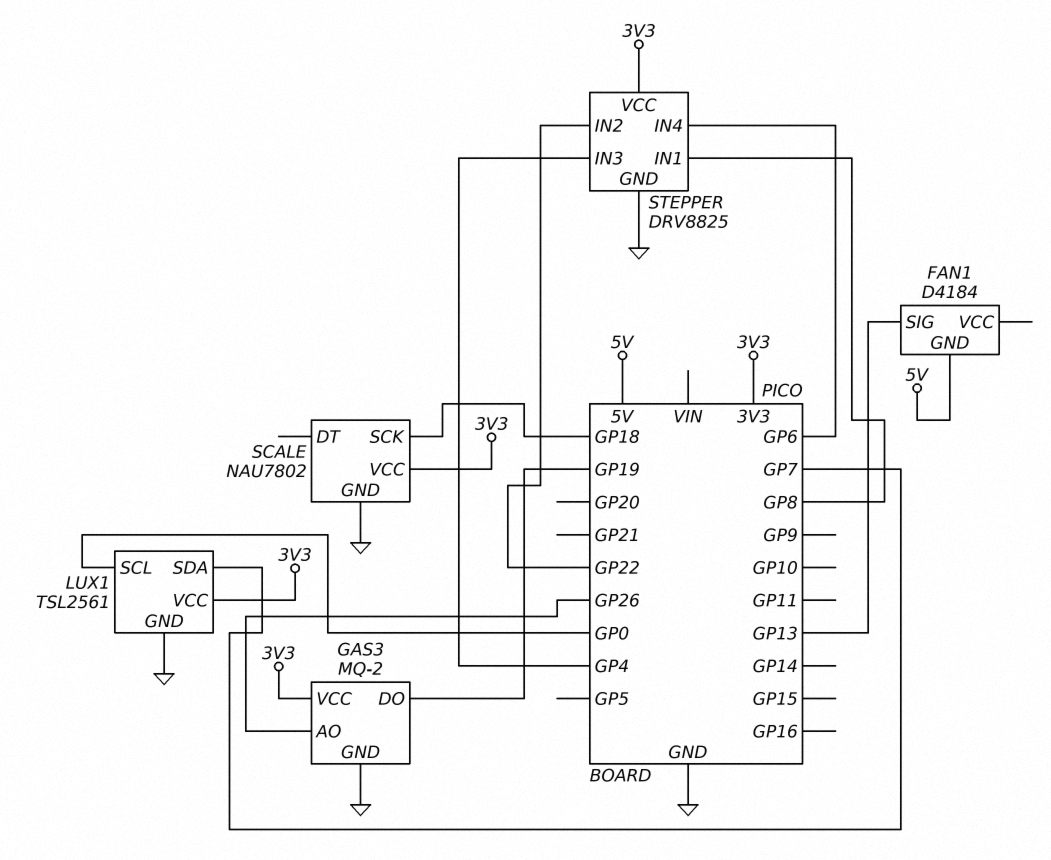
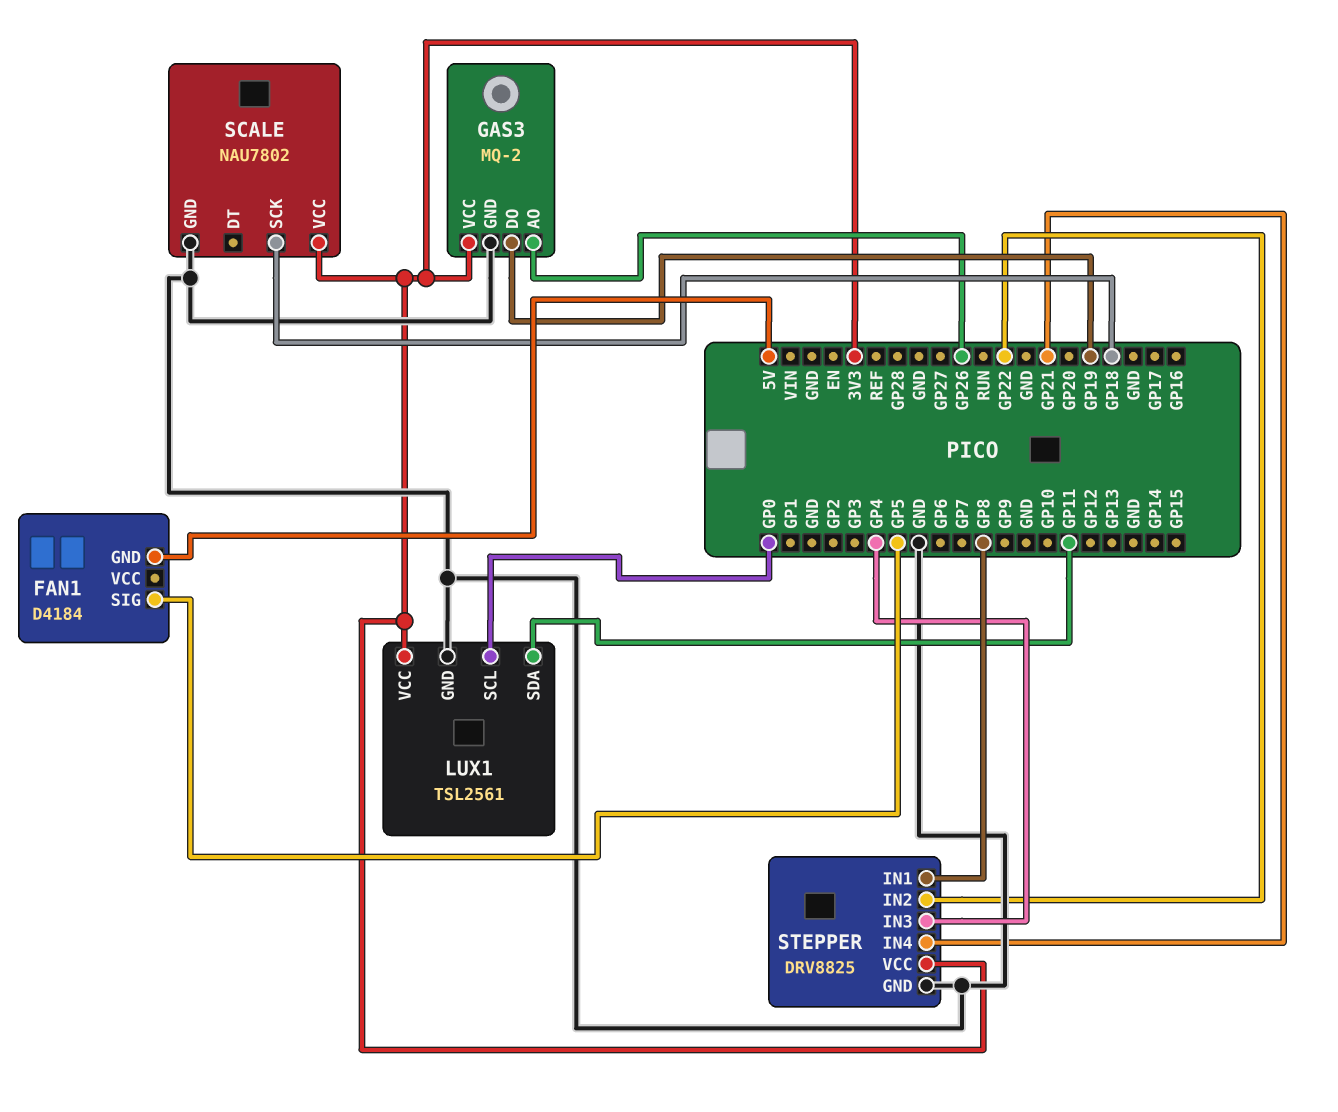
FAN1 pin SIG: GP13 -> GP5
LUX1 pin SDA: GP7 -> GP11
STEPPER pin IN4: GP6 -> GP21

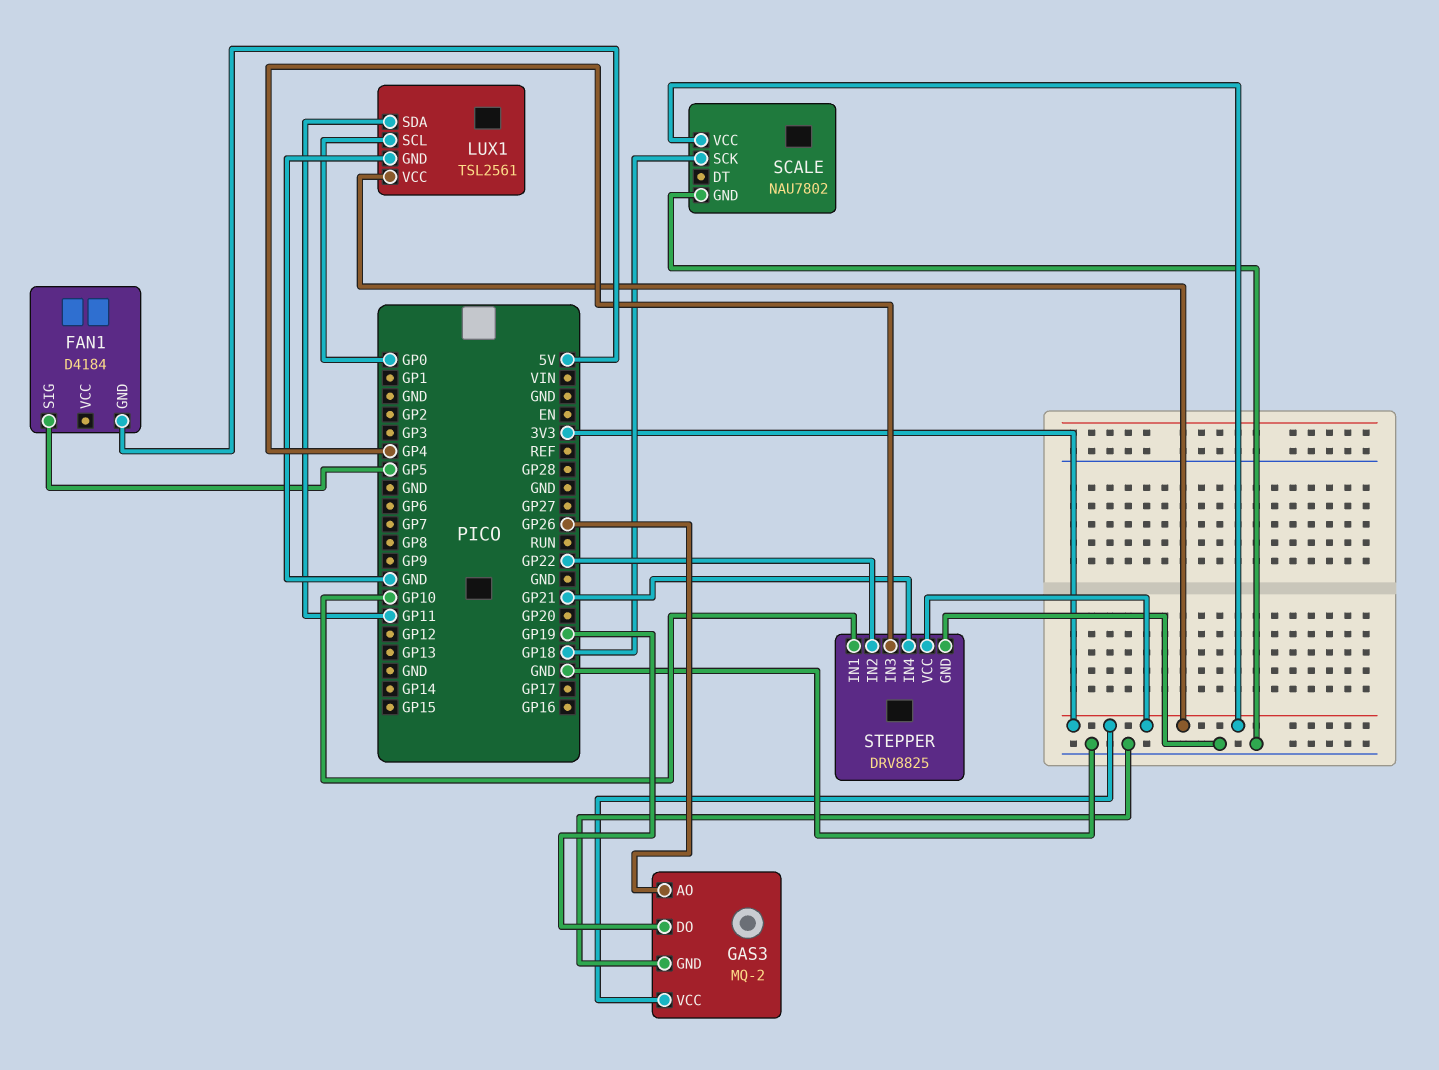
STEPPER pin IN1: GP8 -> GP10

